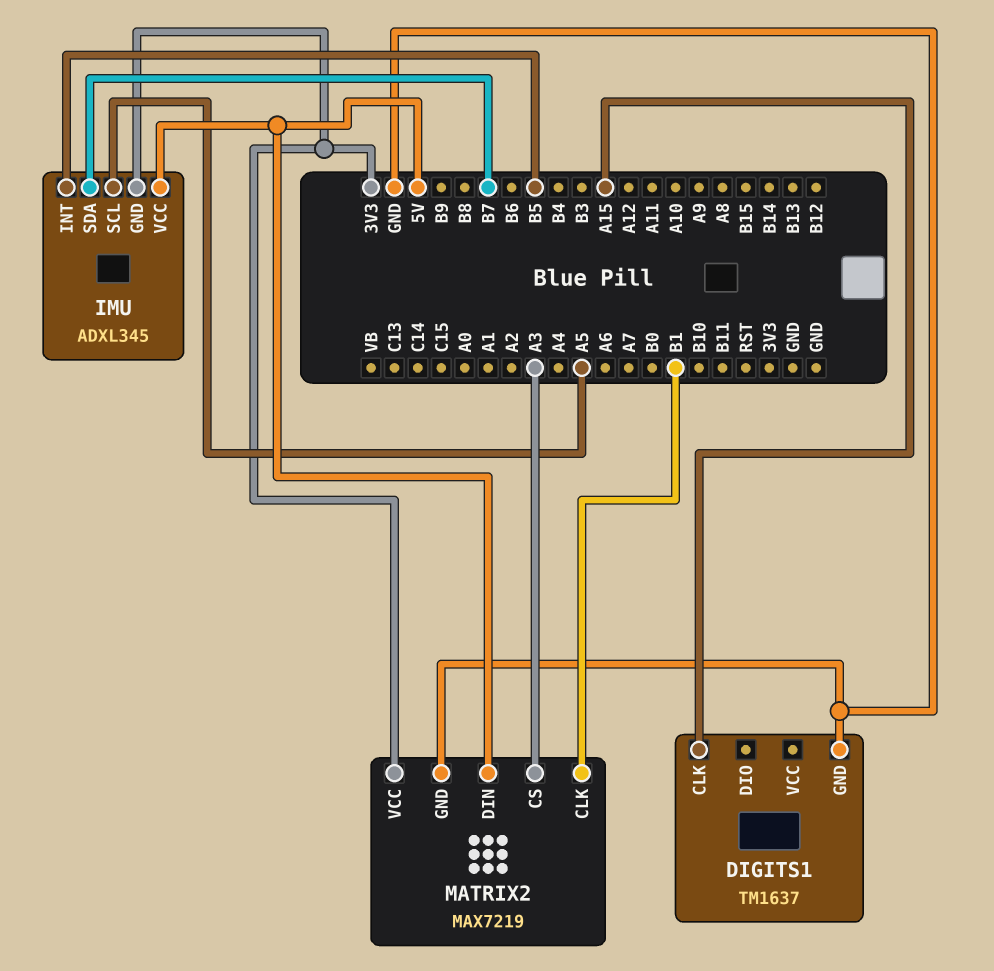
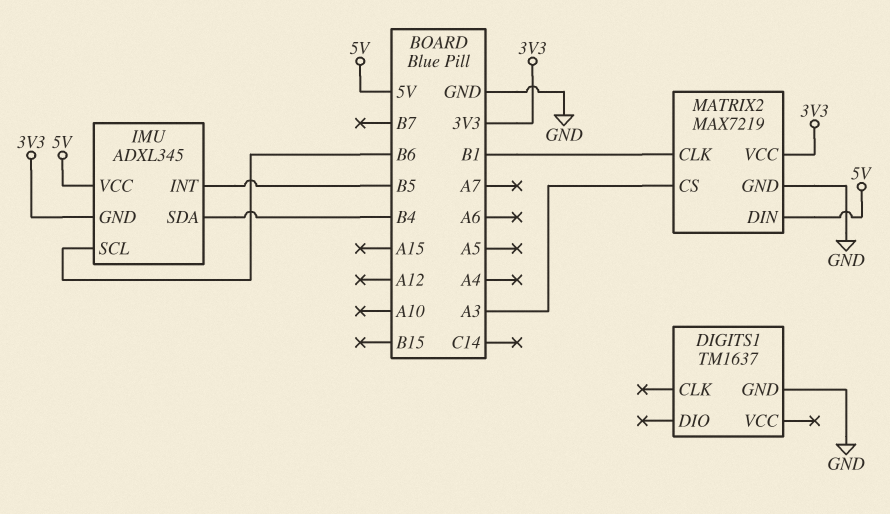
DIGITS1 pin CLK: A15 -> none
IMU pin SCL: A5 -> B6
IMU pin SDA: B7 -> B4

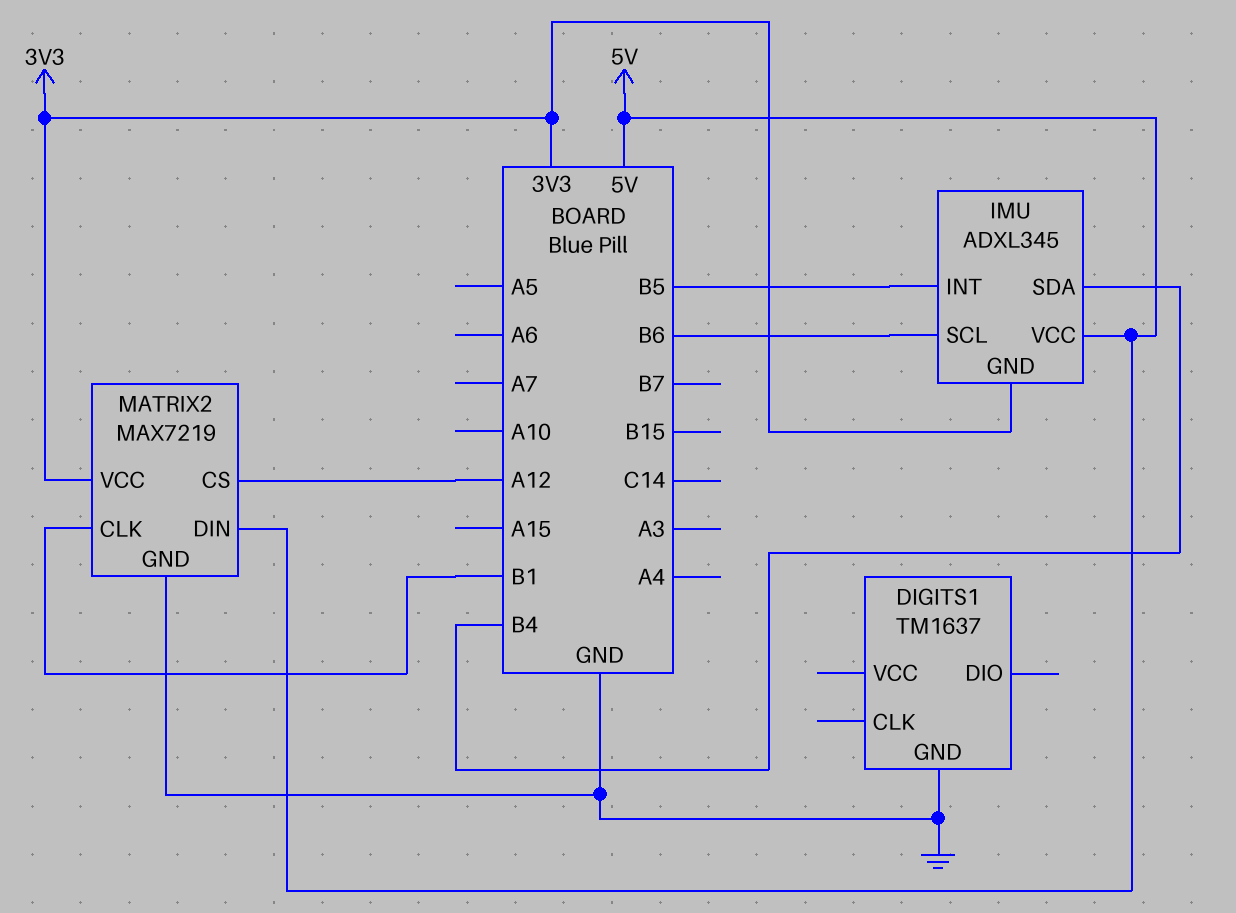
MATRIX2 pin CS: A3 -> A12

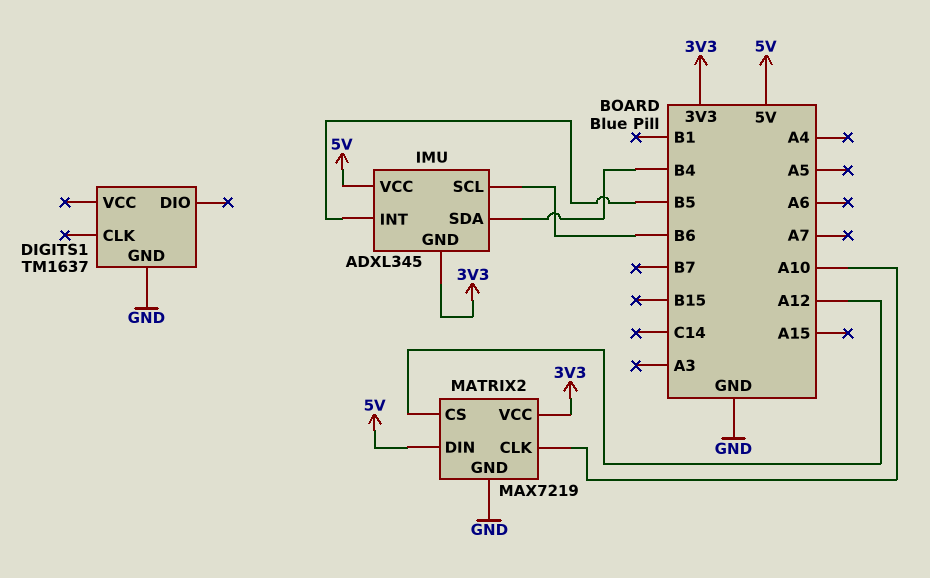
MATRIX2 pin CLK: B1 -> A10

